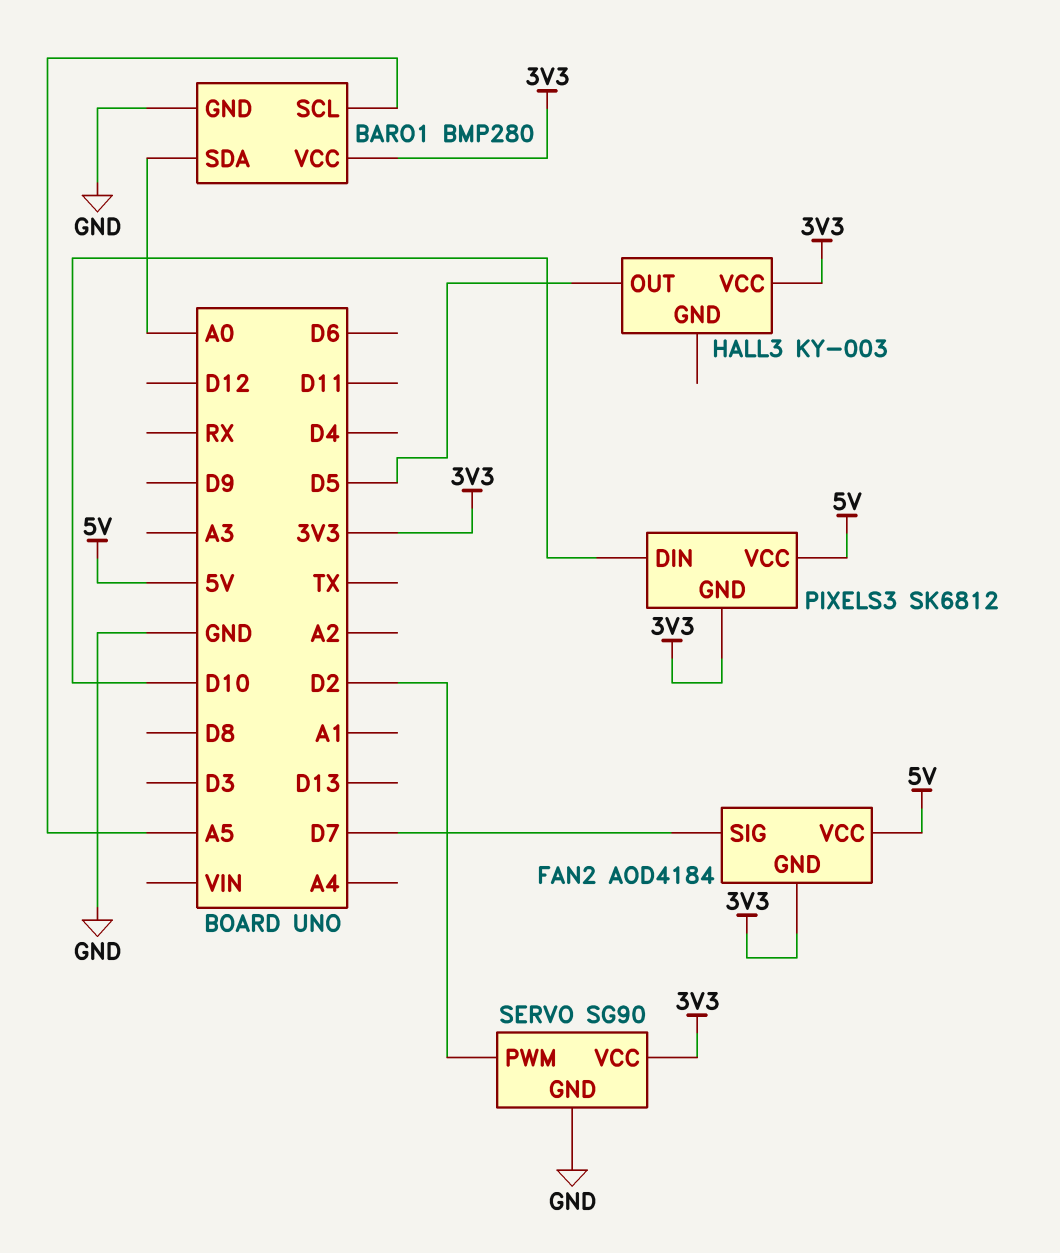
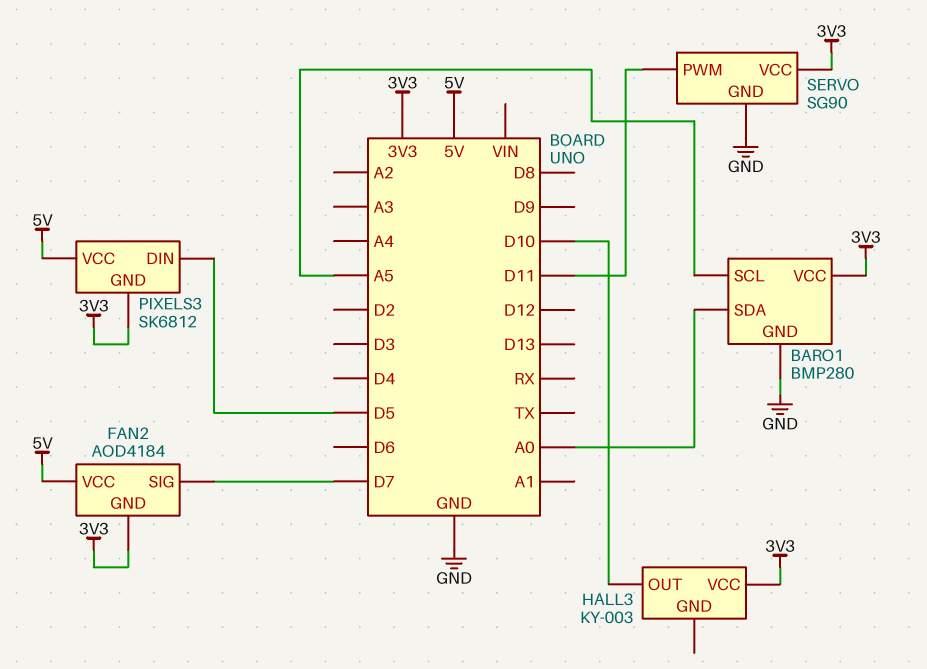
HALL3 pin OUT: D5 -> D10
PIXELS3 pin DIN: D10 -> D5
SERVO pin PWM: D2 -> D11

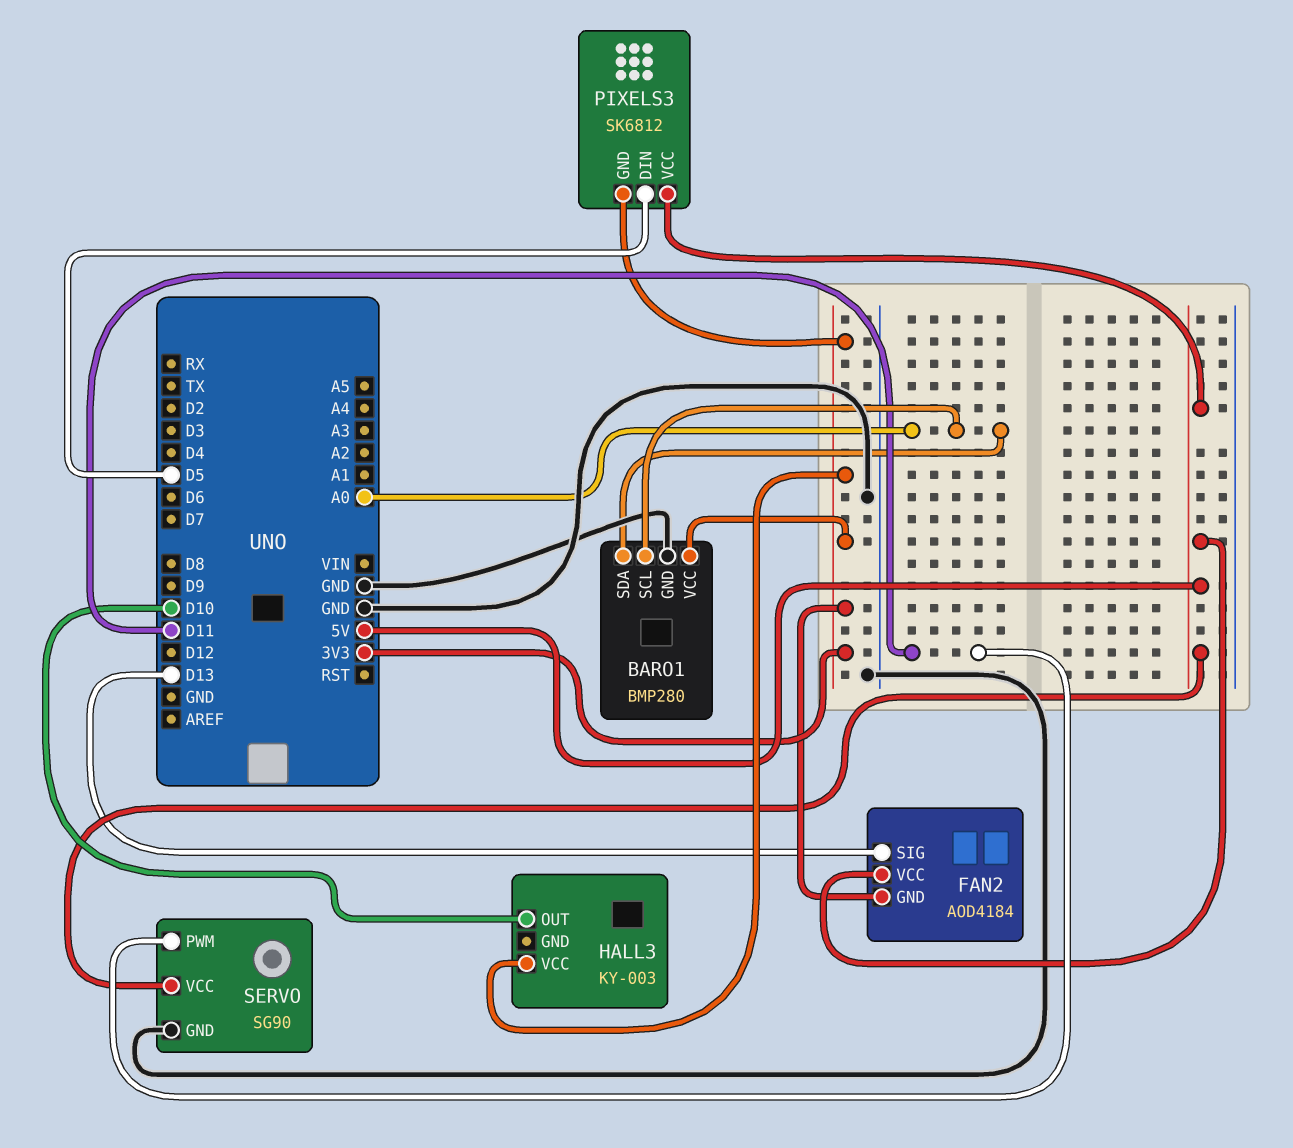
BARO1 pin SCL: A5 -> A0
FAN2 pin SIG: D7 -> D13
SERVO pin VCC: 3V3 -> 5V

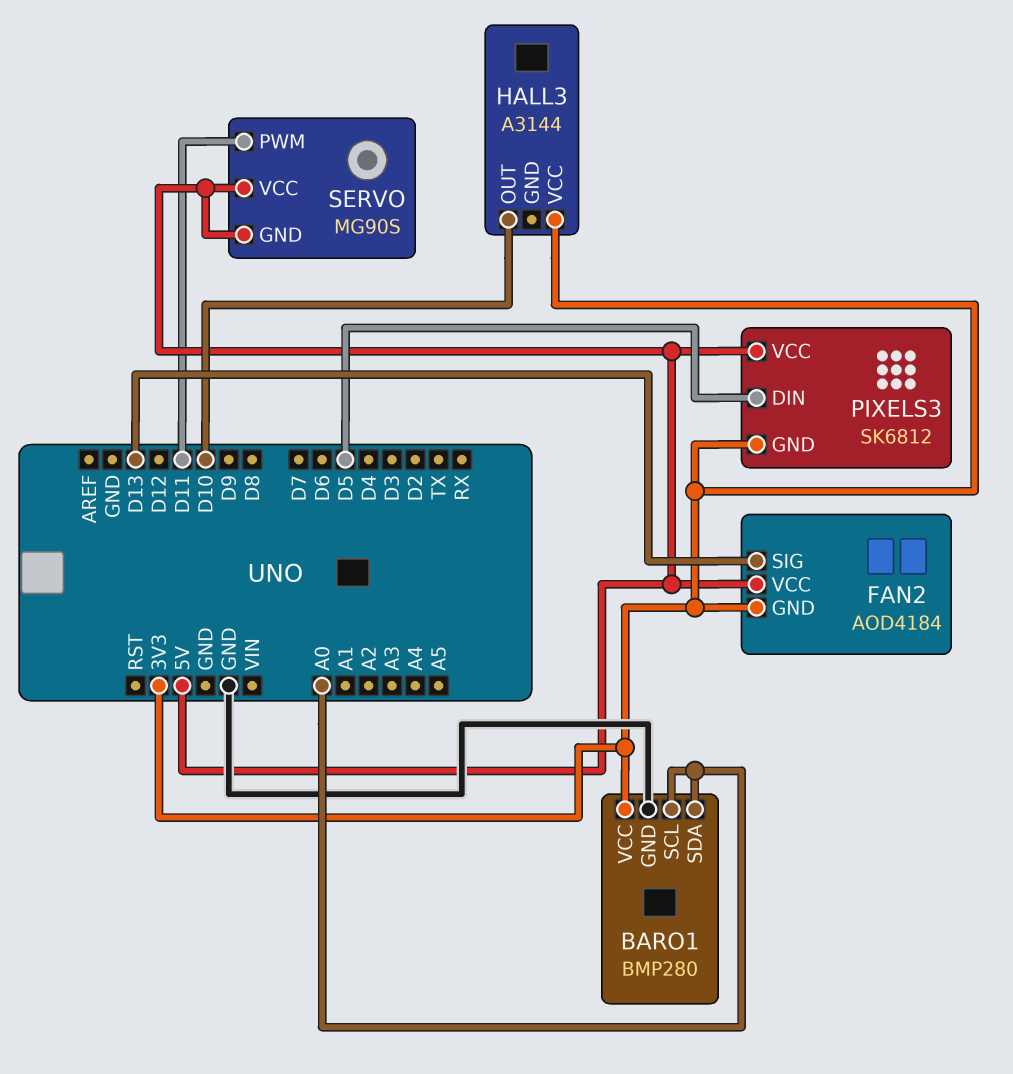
HALL3: KY-003 -> A3144
SERVO: SG90 -> MG90S
SERVO pin GND: GND -> 5V

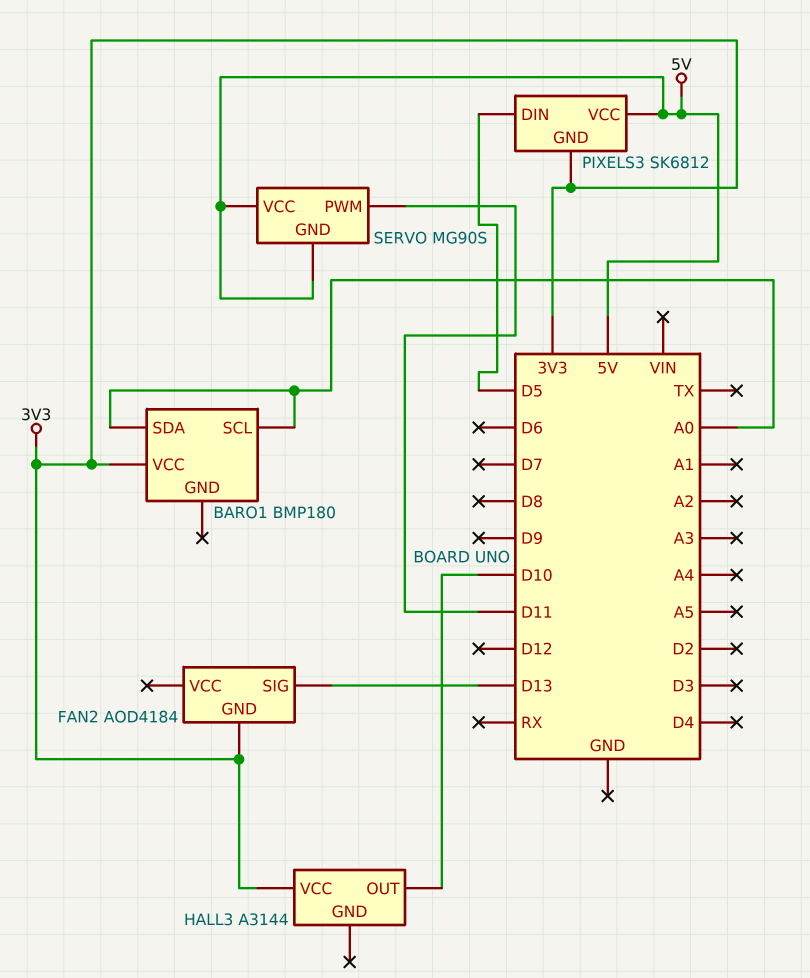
BARO1: BMP280 -> BMP180
BARO1 pin GND: GND -> none
FAN2 pin VCC: 5V -> none

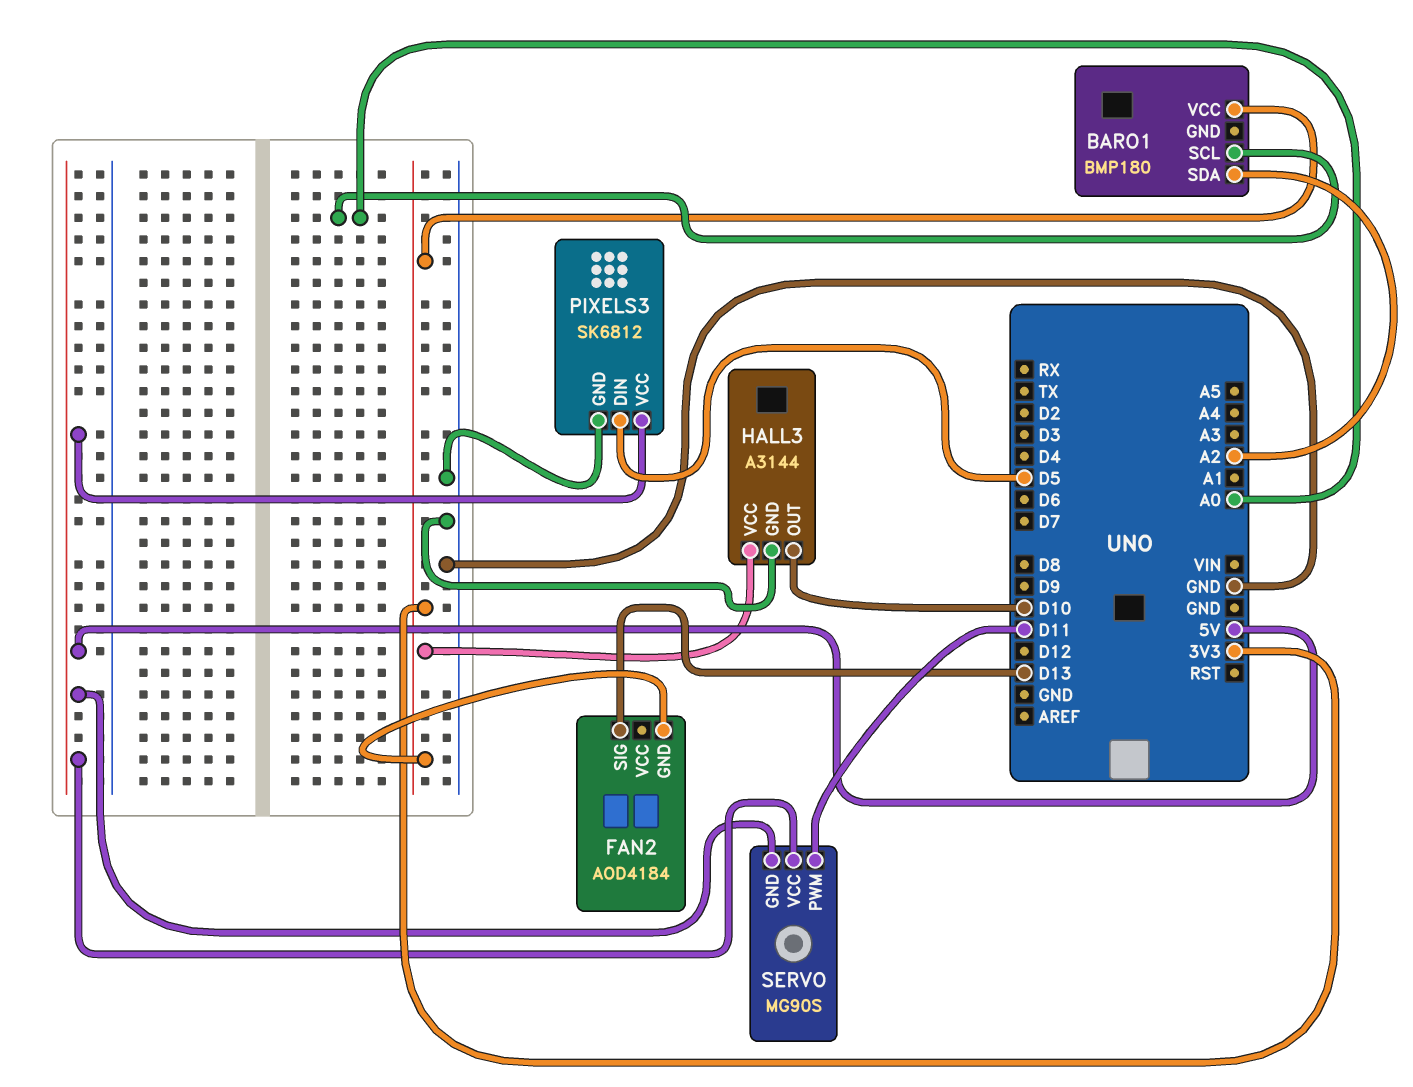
BARO1 pin SDA: A0 -> A2
HALL3 pin GND: none -> GND
PIXELS3 pin GND: 3V3 -> GND

